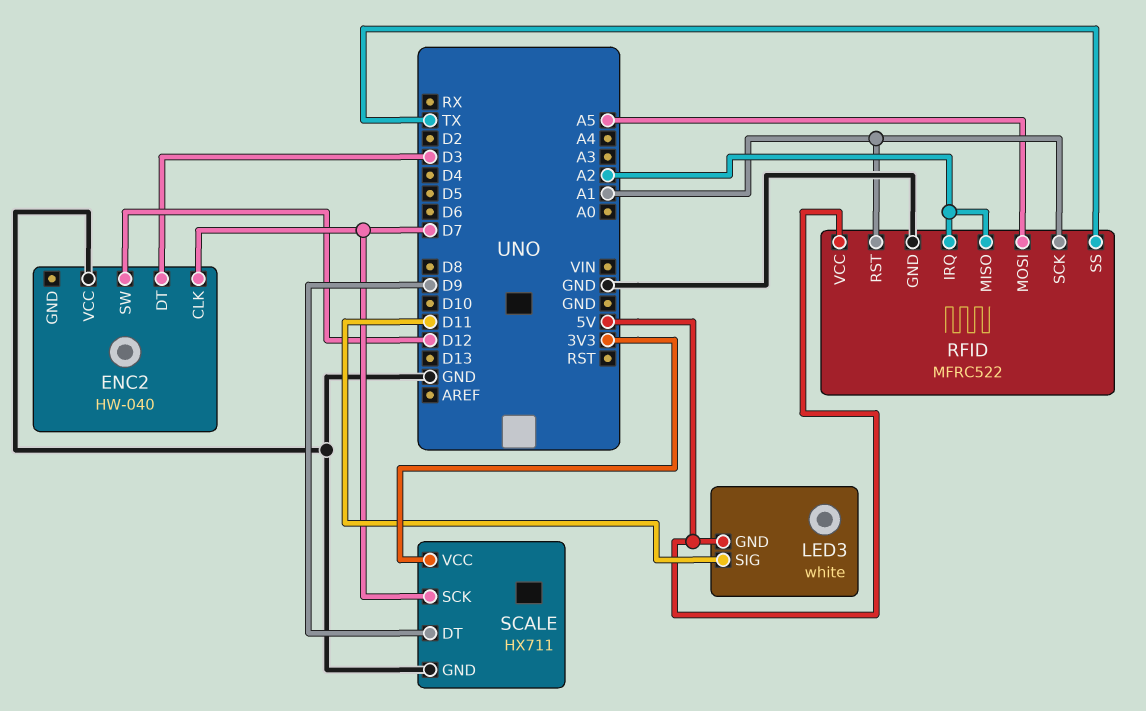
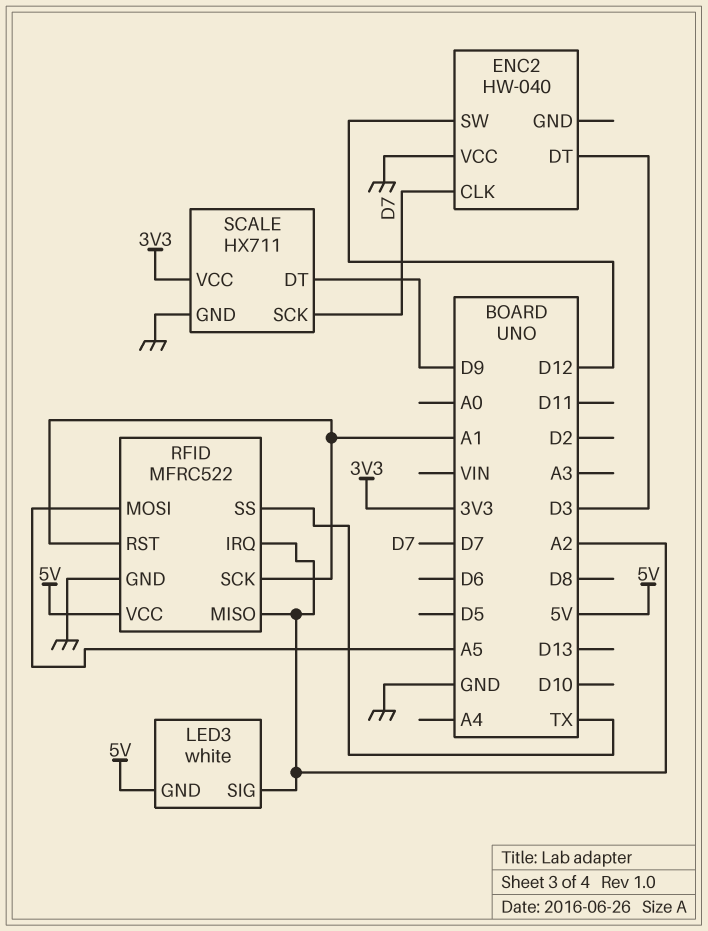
LED3 pin SIG: D11 -> A2

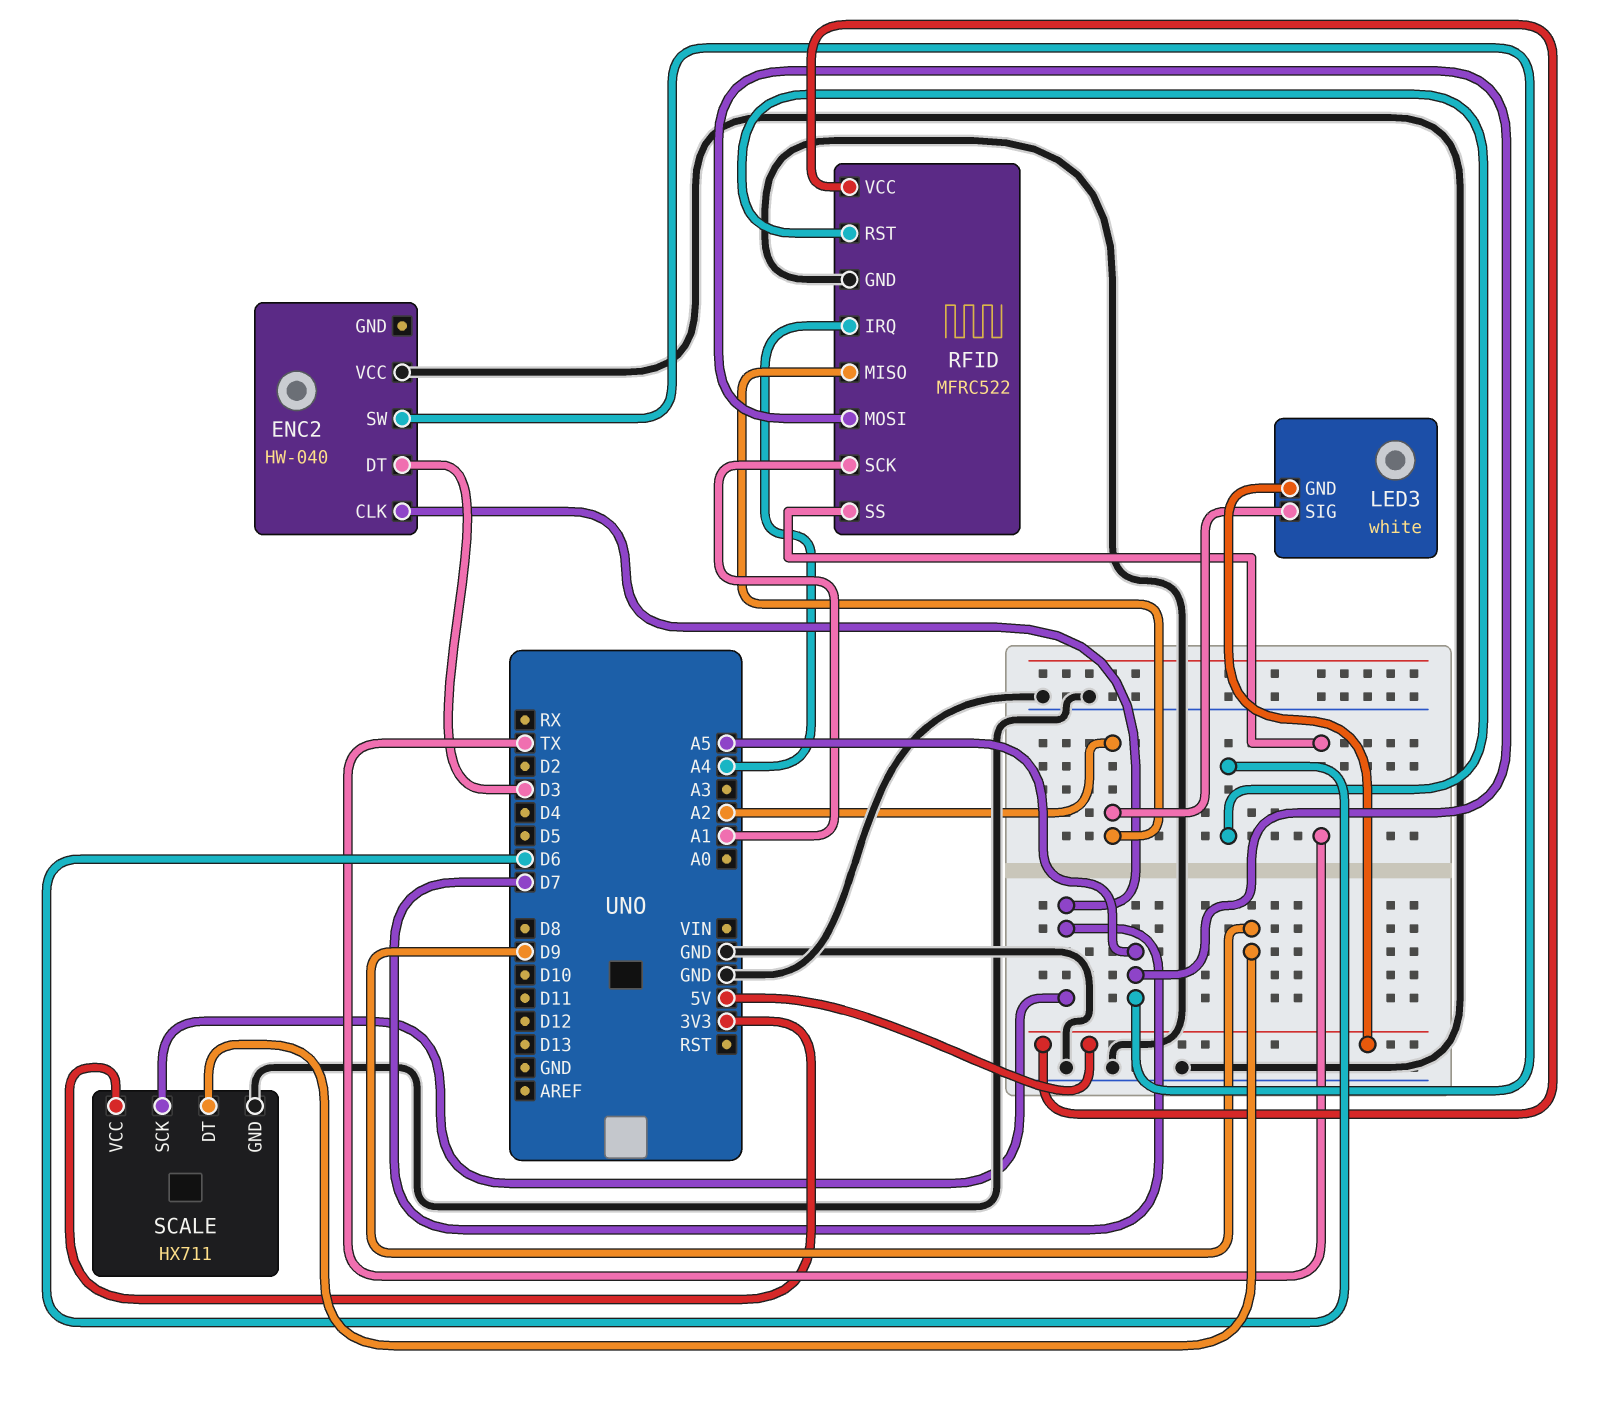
ENC2 pin SW: D12 -> A5
RFID pin IRQ: A2 -> A4
RFID pin RST: A1 -> D6

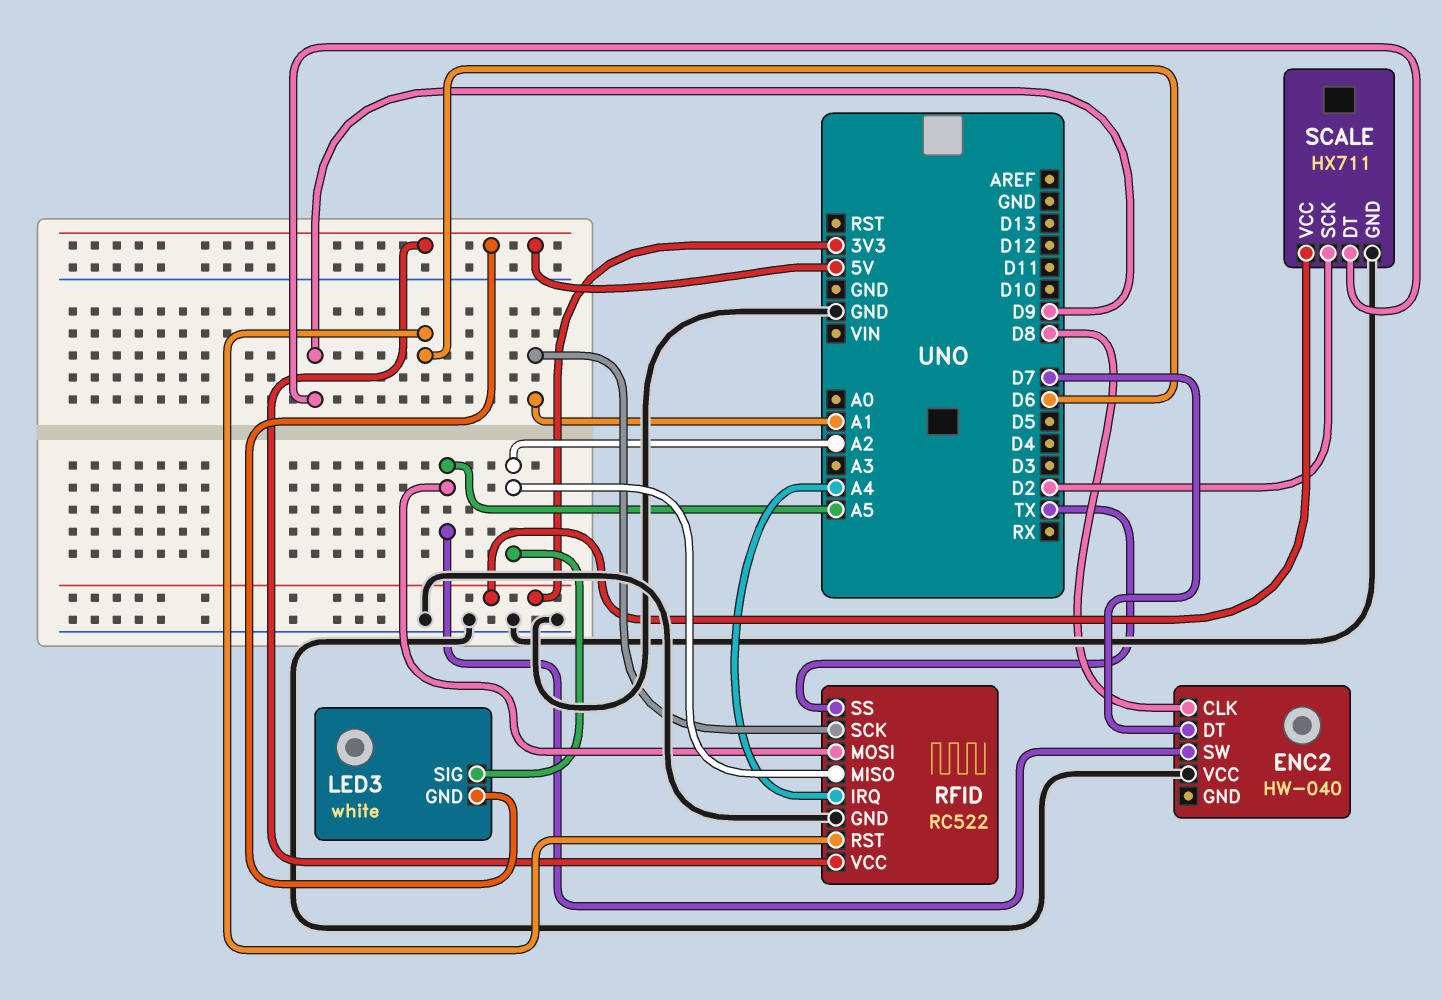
ENC2 pin CLK: D7 -> D8
ENC2 pin DT: D3 -> D7
RFID: MFRC522 -> RC522
SCALE pin SCK: D7 -> D2

